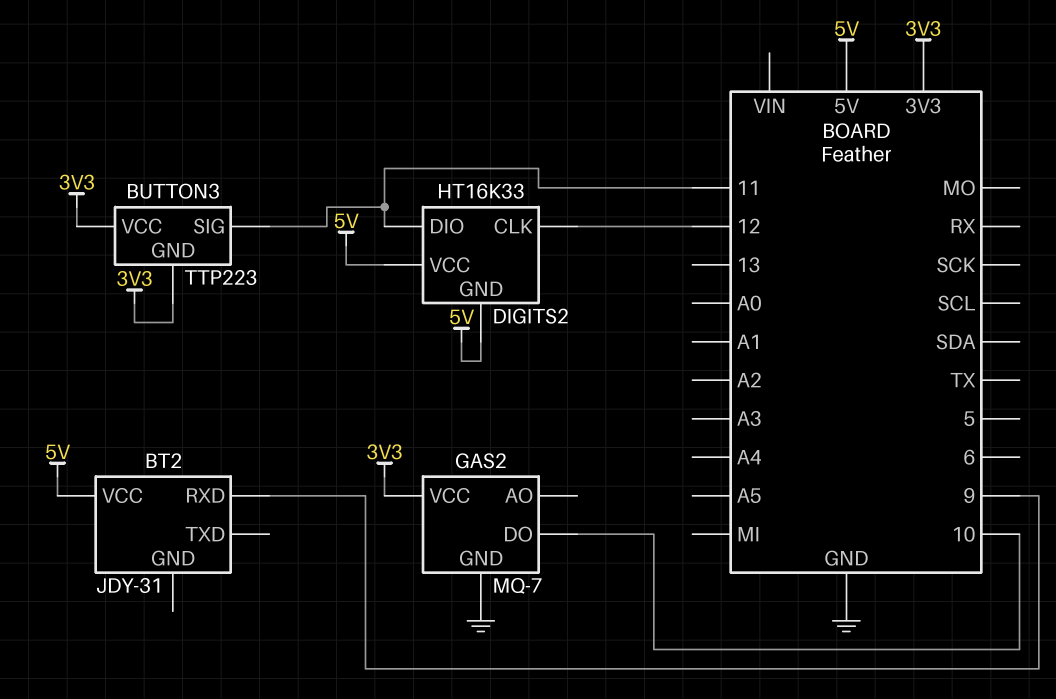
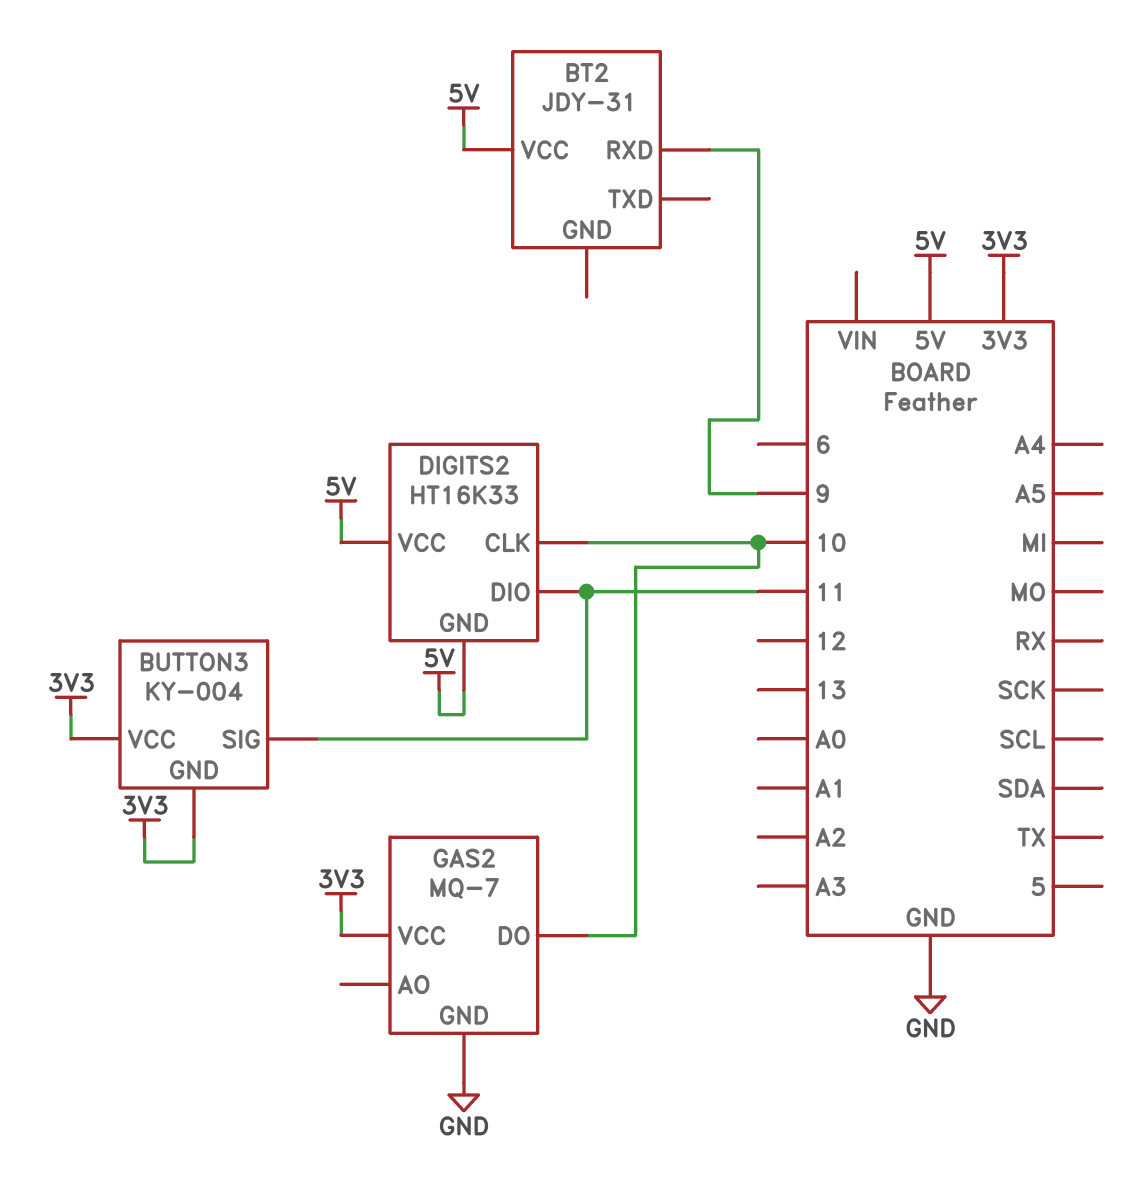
BUTTON3: TTP223 -> KY-004
DIGITS2 pin CLK: 12 -> 10

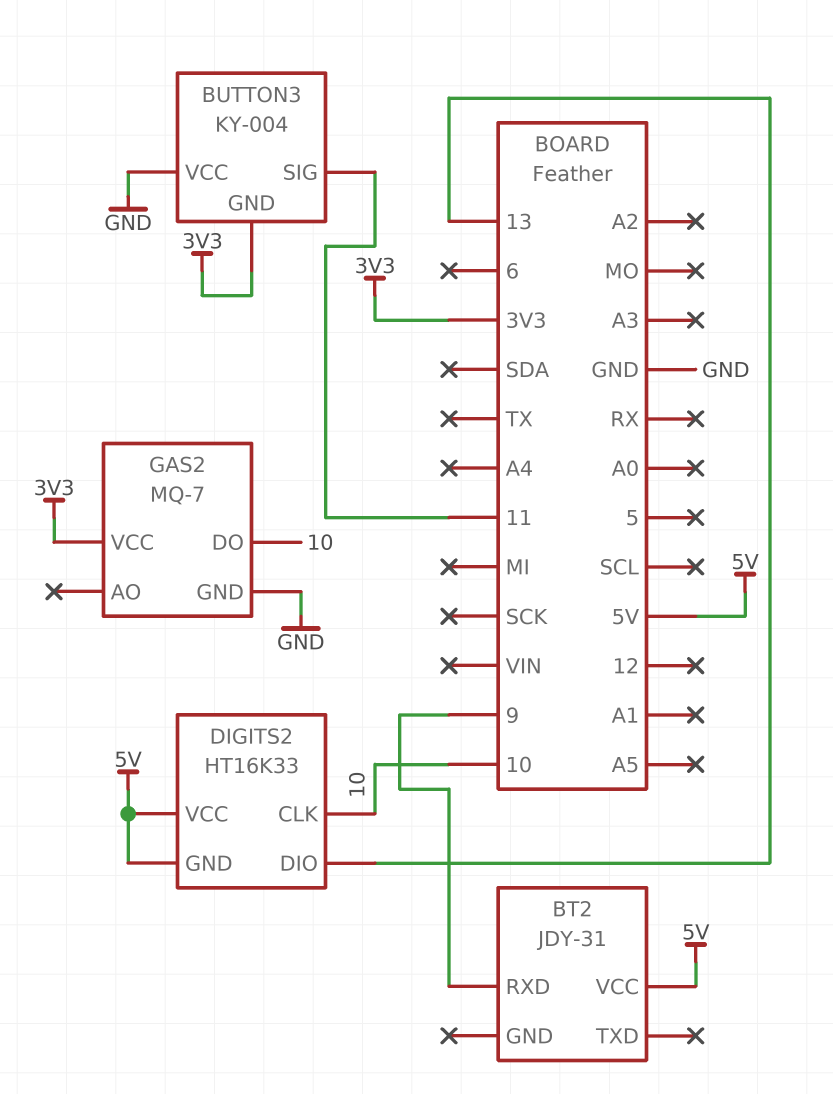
BUTTON3 pin VCC: 3V3 -> GND
DIGITS2 pin DIO: 11 -> 13

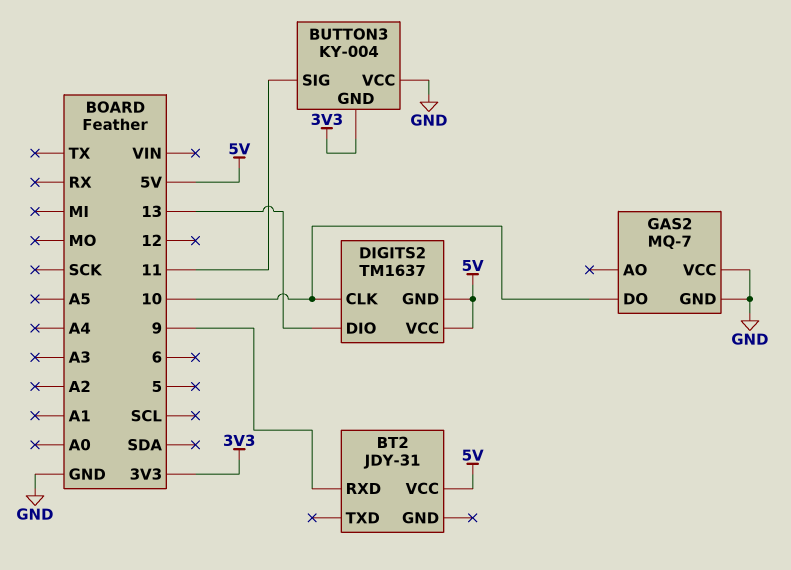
DIGITS2: HT16K33 -> TM1637
GAS2 pin VCC: 3V3 -> GND

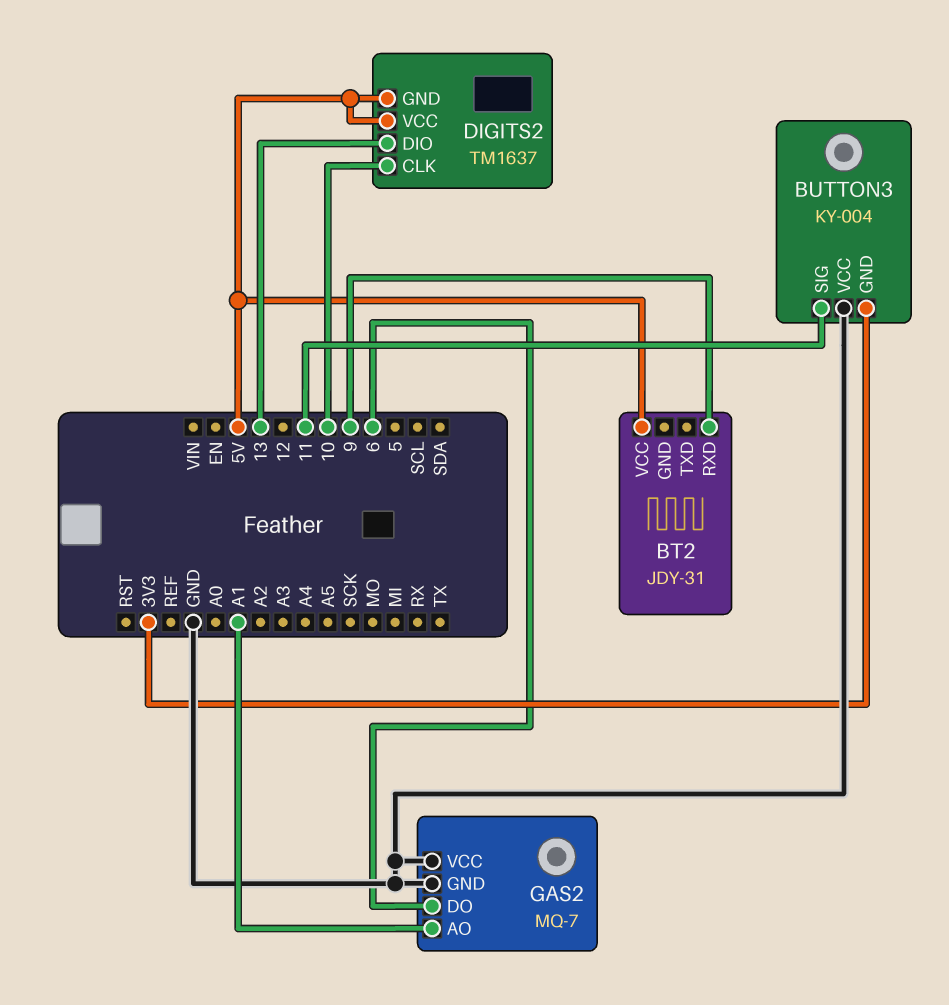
GAS2 pin AO: none -> A1
GAS2 pin DO: 10 -> 6

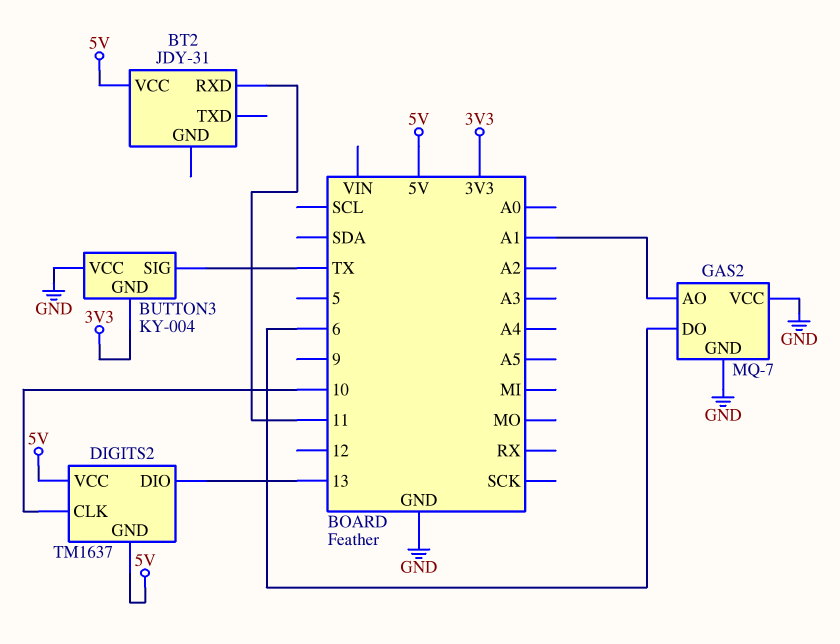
BT2 pin RXD: 9 -> 11
BUTTON3 pin SIG: 11 -> TX

